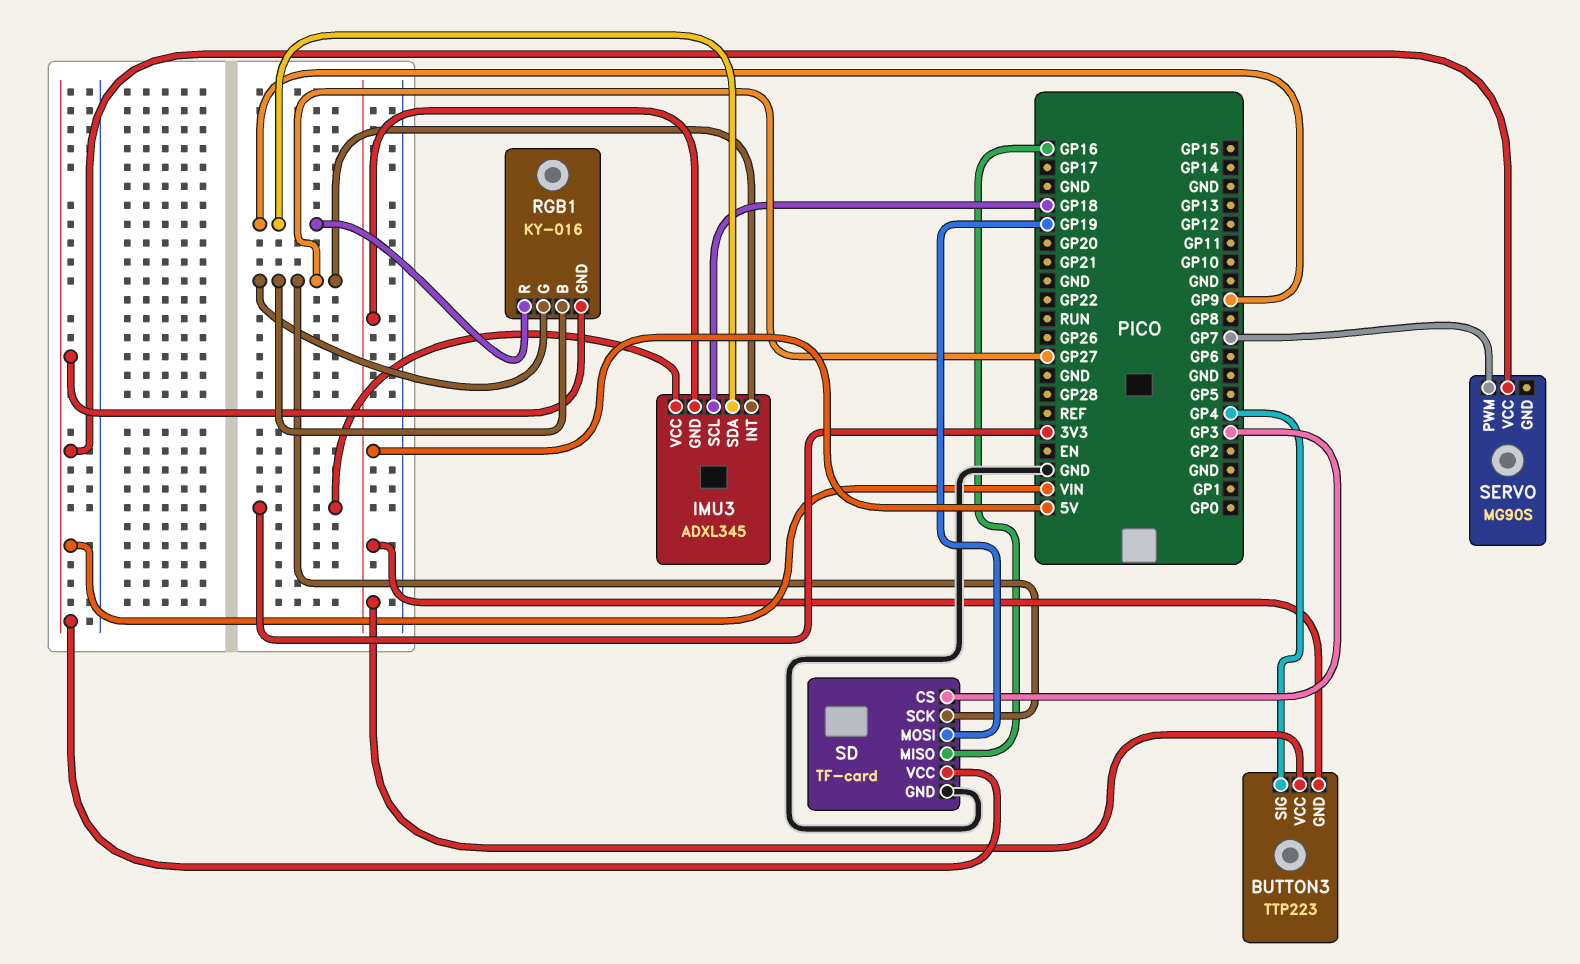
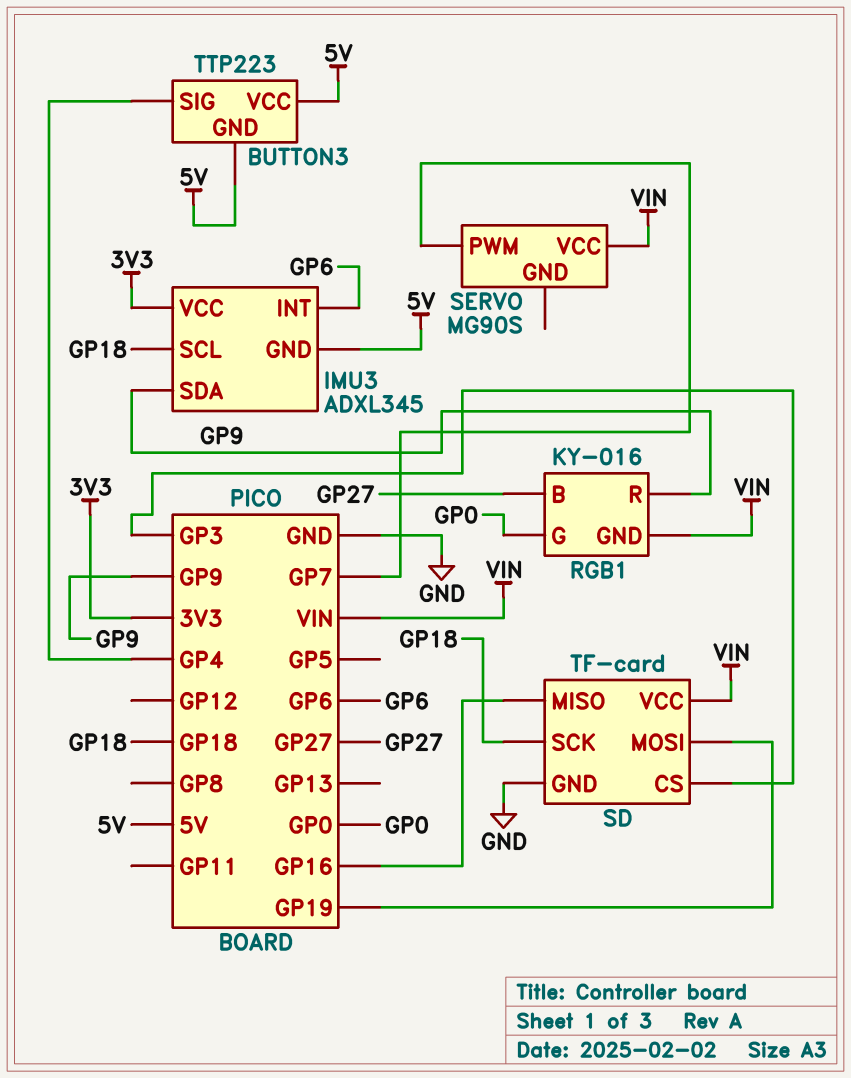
IMU3 pin INT: GP27 -> GP6
RGB1 pin G: GP27 -> GP0
SD pin SCK: GP27 -> GP18

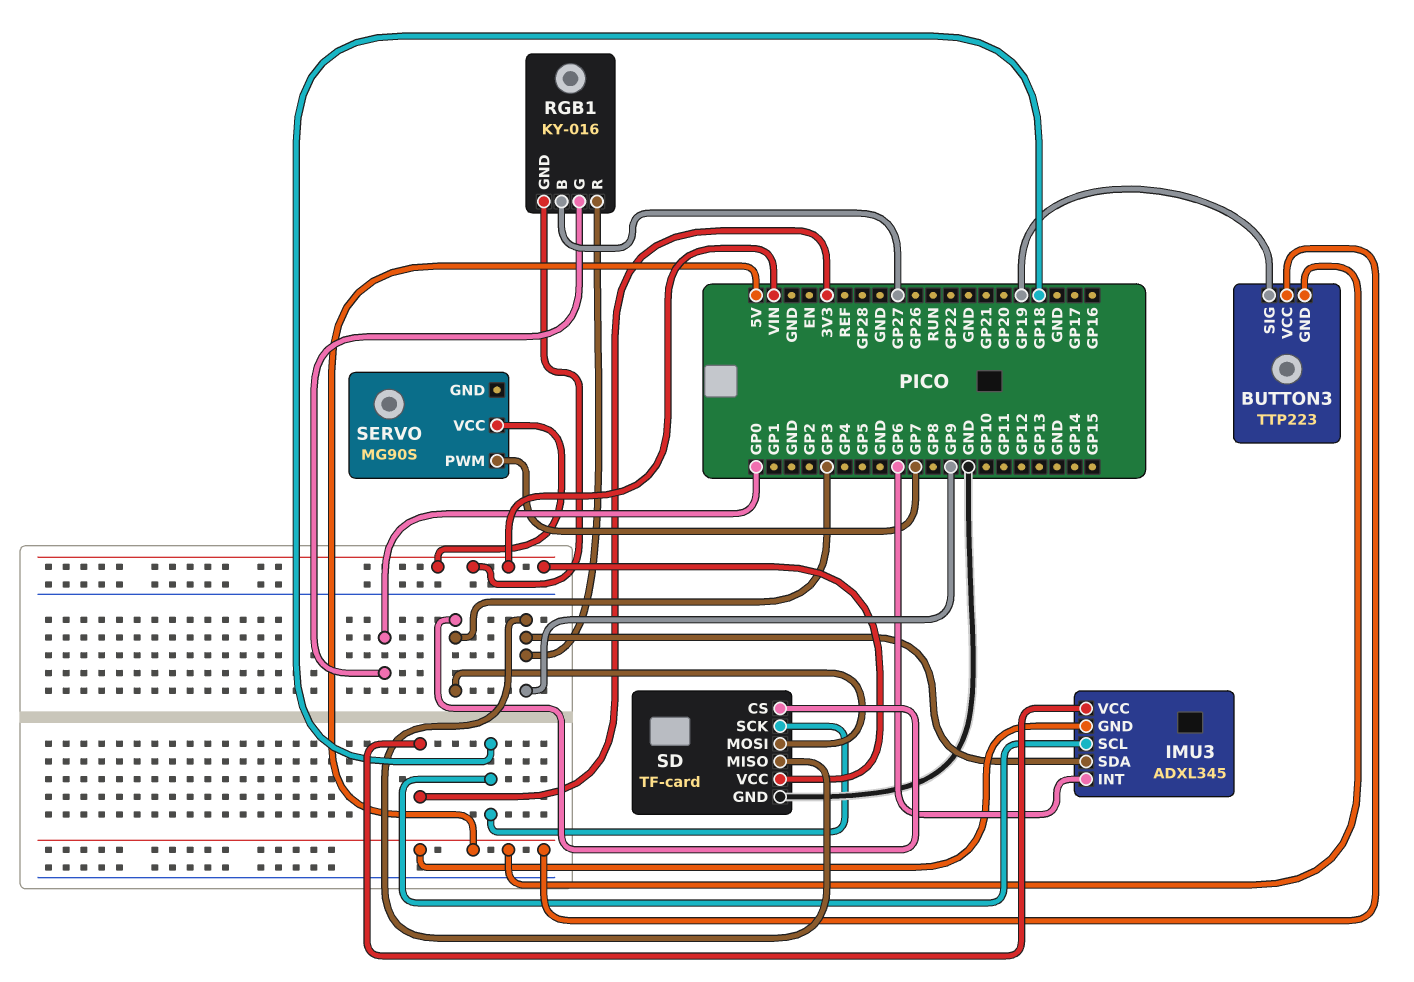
BUTTON3 pin SIG: GP4 -> GP19
SD pin MISO: GP16 -> GP9
SD pin MOSI: GP19 -> GP3

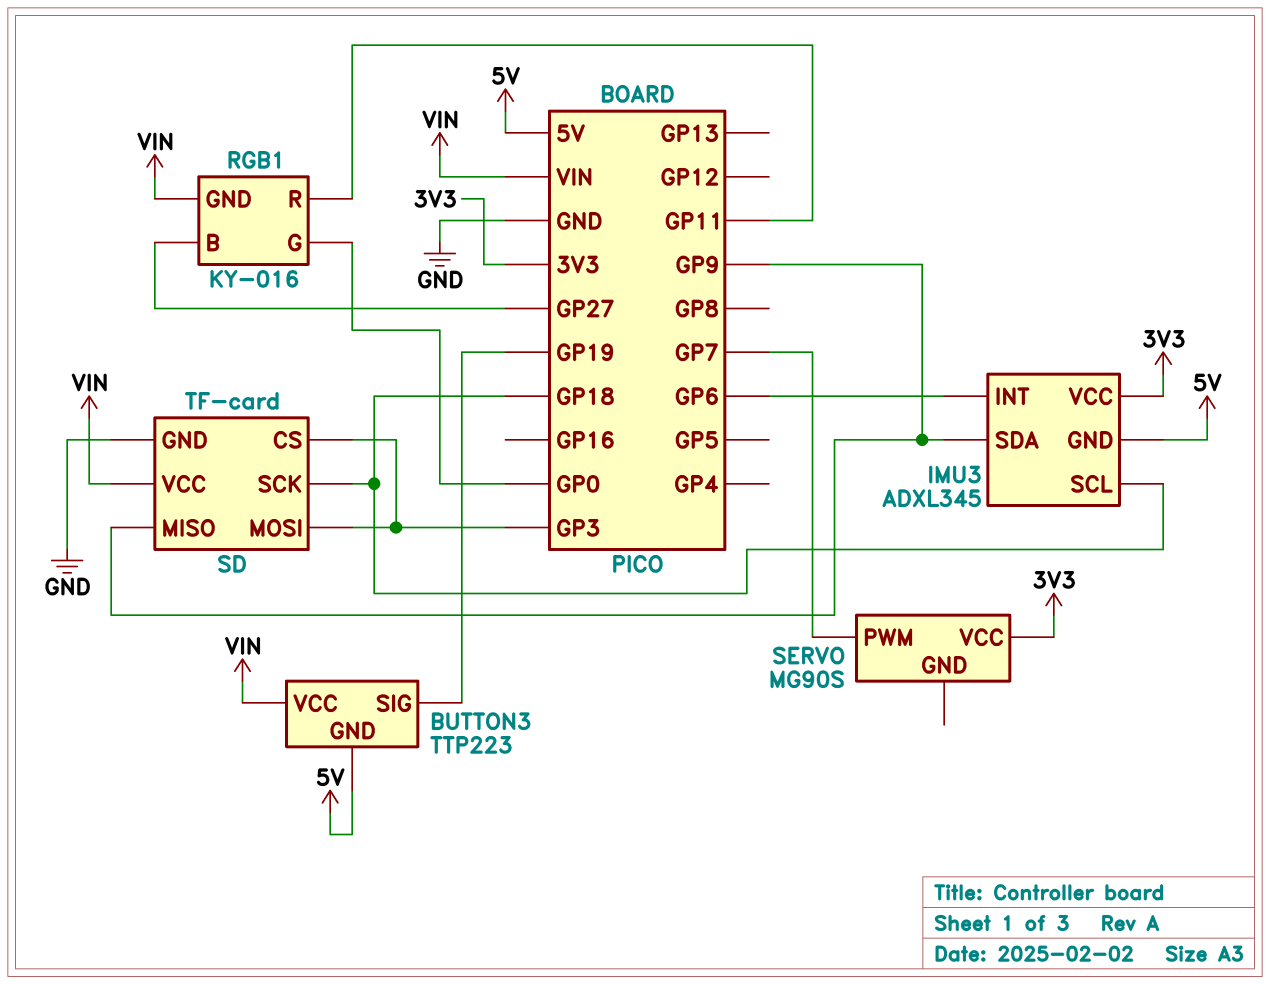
BUTTON3 pin VCC: 5V -> VIN
RGB1 pin R: GP9 -> GP11
SERVO pin VCC: VIN -> 3V3

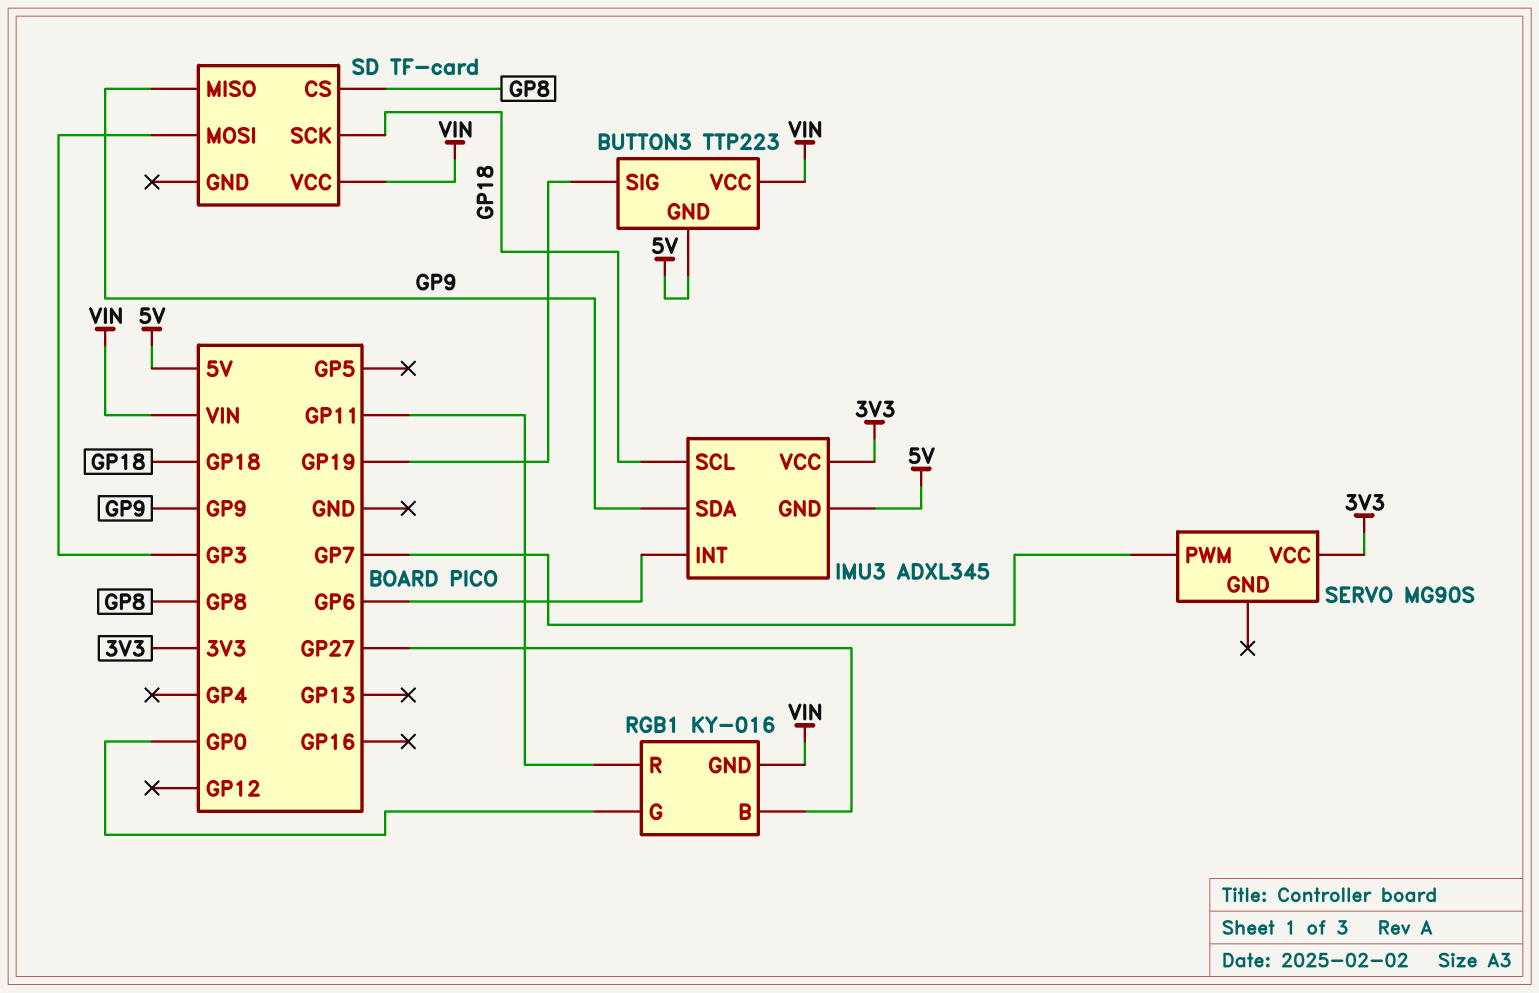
SD pin CS: GP3 -> GP8
SD pin GND: GND -> none

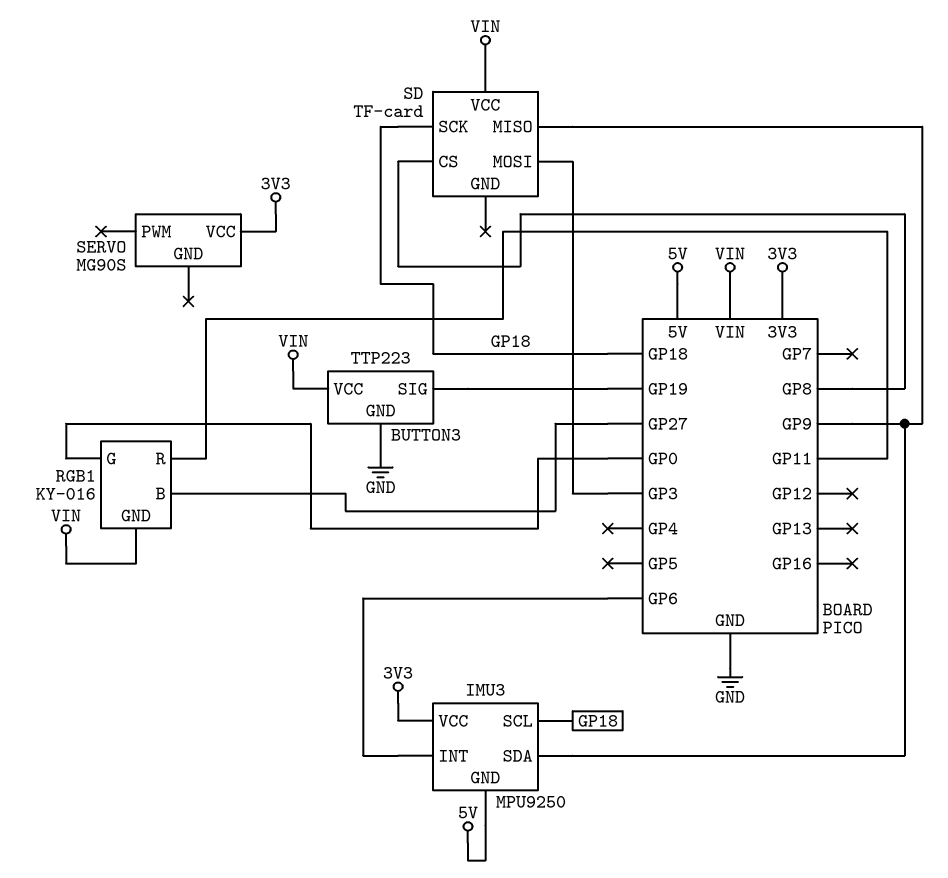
BUTTON3 pin GND: 5V -> GND
IMU3: ADXL345 -> MPU9250
SERVO pin PWM: GP7 -> none

